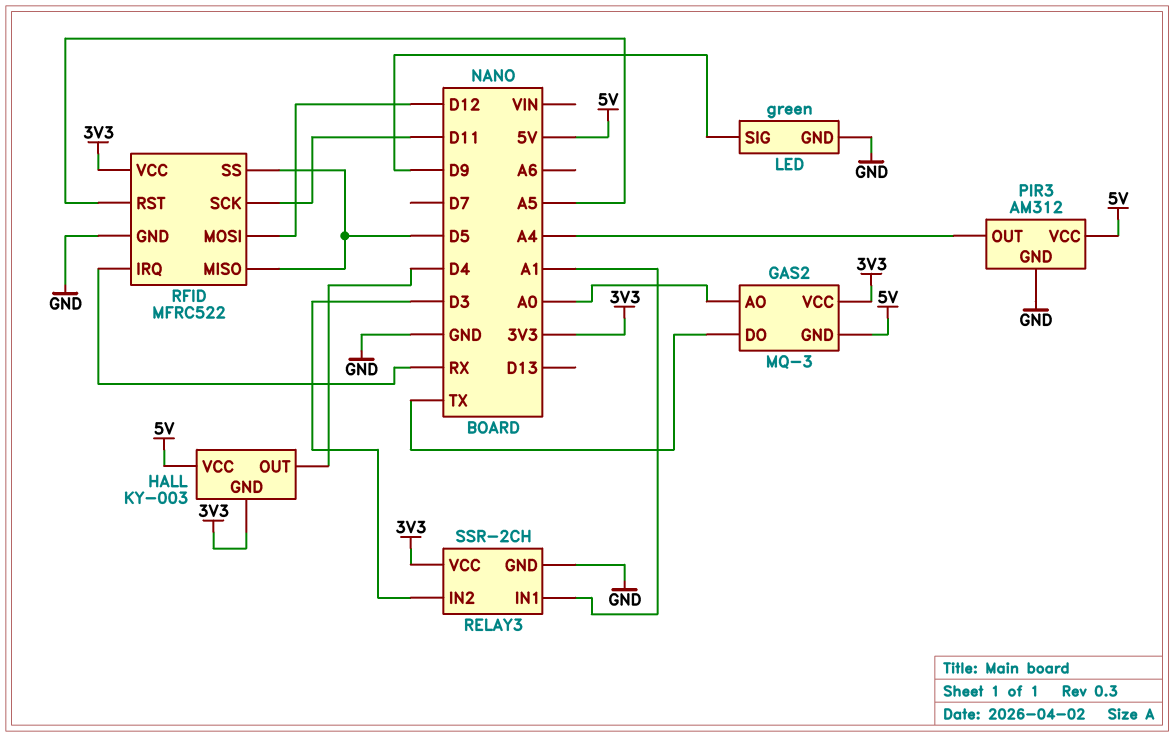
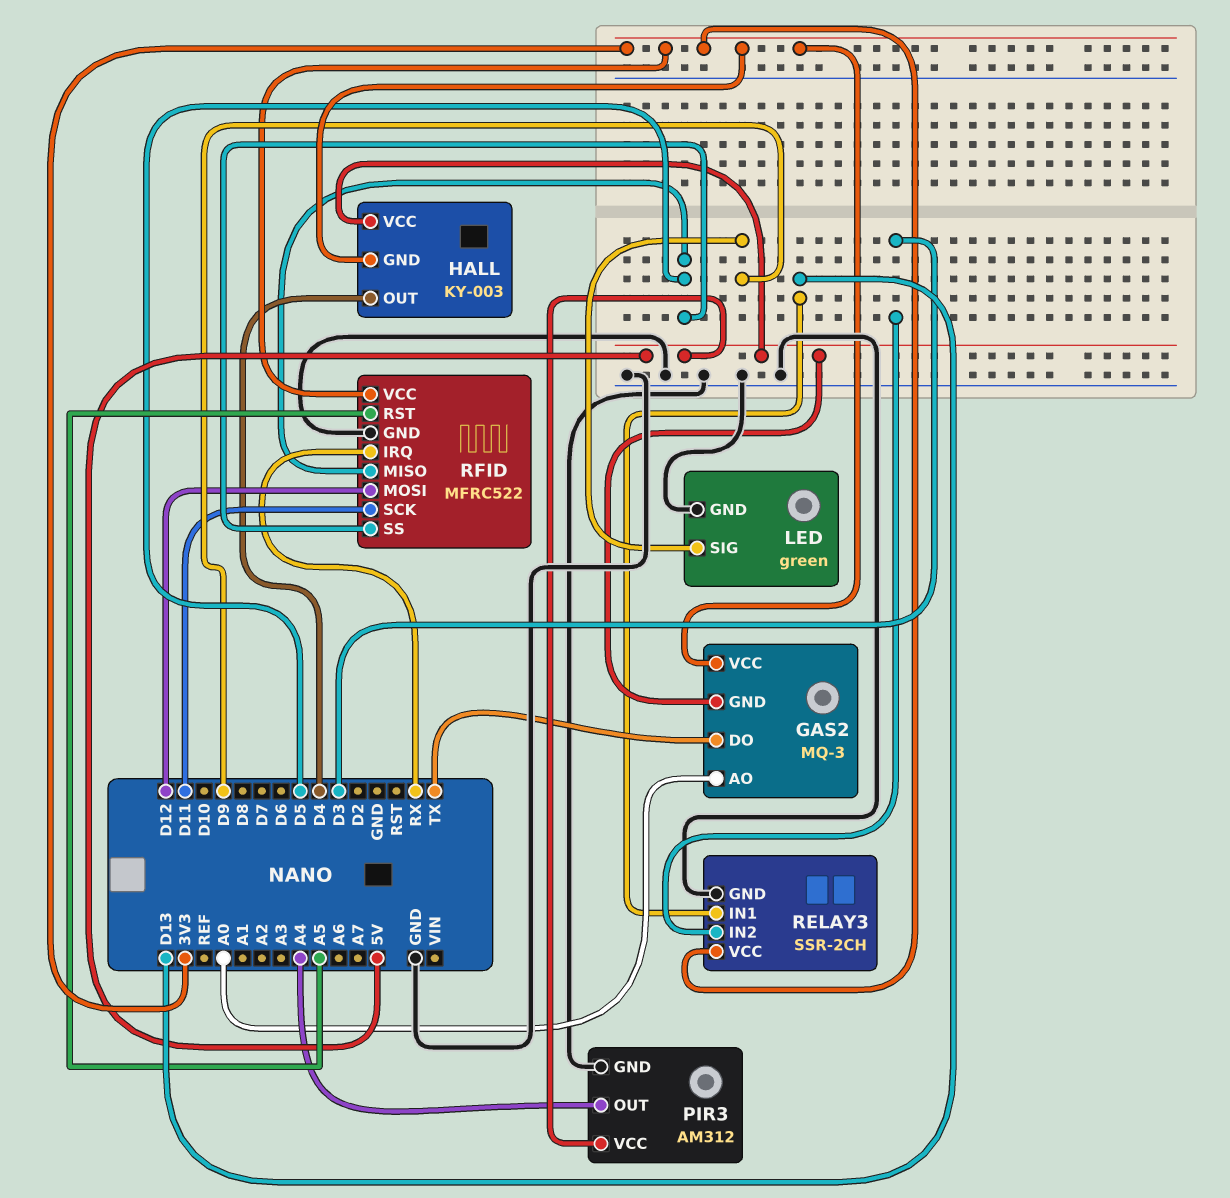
RELAY3 pin IN1: A1 -> D13

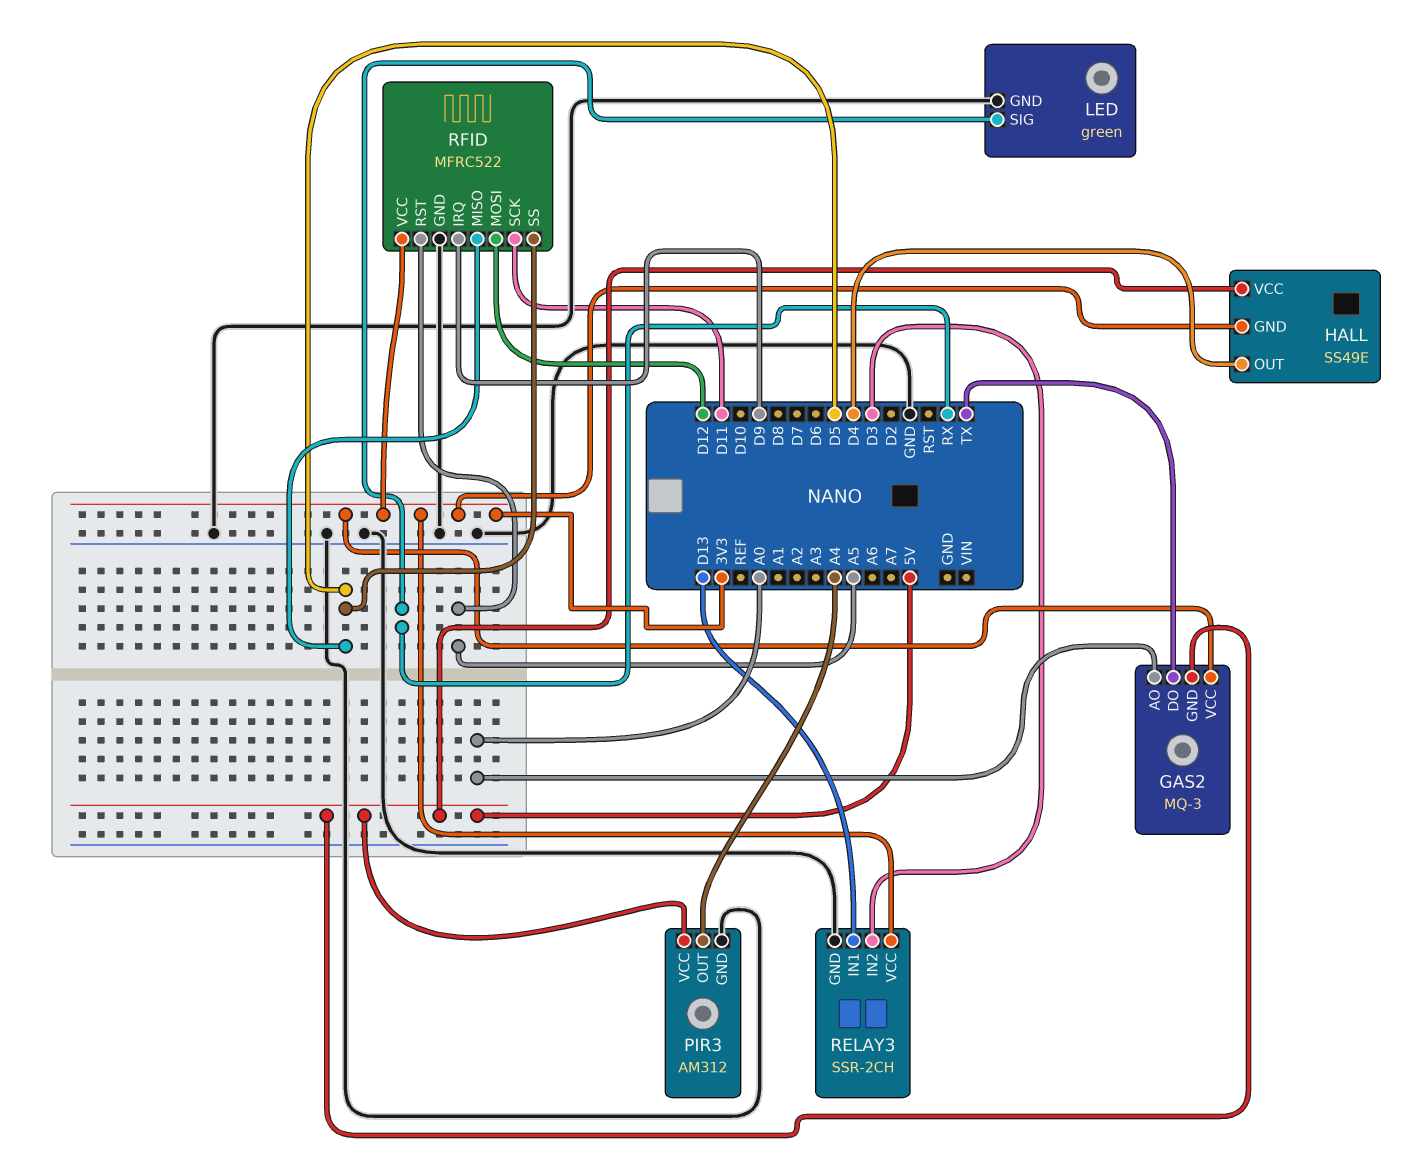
HALL: KY-003 -> SS49E
LED pin SIG: D9 -> RX
RFID pin IRQ: RX -> D9

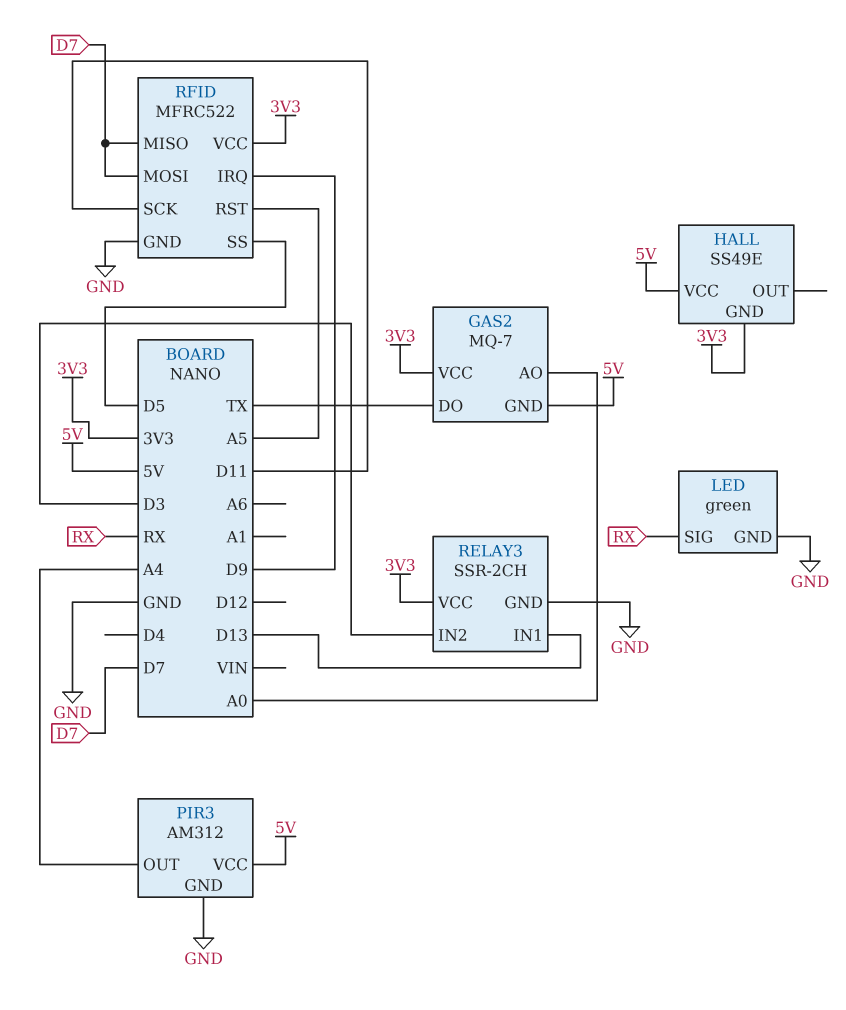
GAS2: MQ-3 -> MQ-7
HALL pin OUT: D4 -> none
RFID pin MISO: D5 -> D7
RFID pin MOSI: D12 -> D7

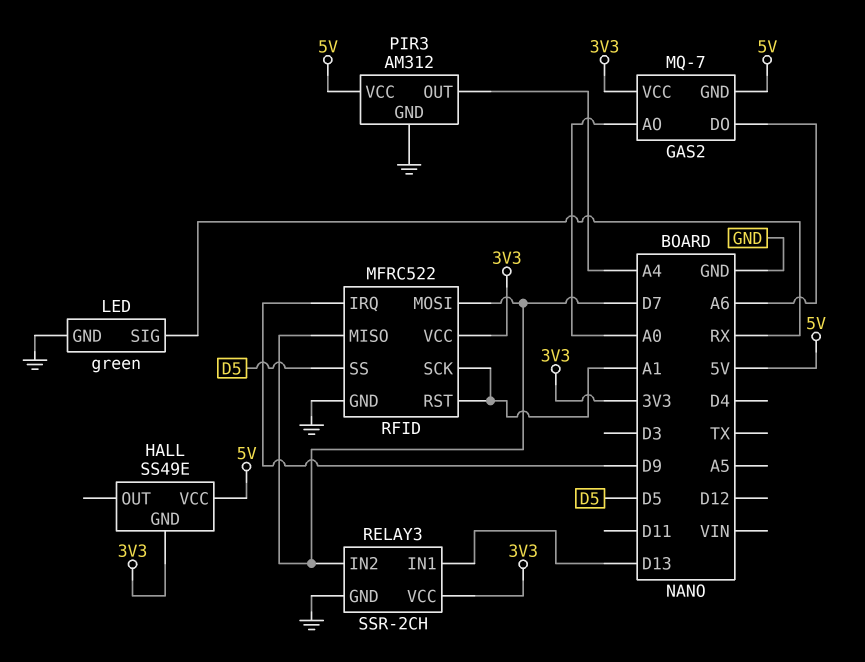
GAS2 pin DO: TX -> A6
RELAY3 pin IN2: D3 -> D7
RFID pin RST: A5 -> A1
RFID pin SCK: D11 -> A1

